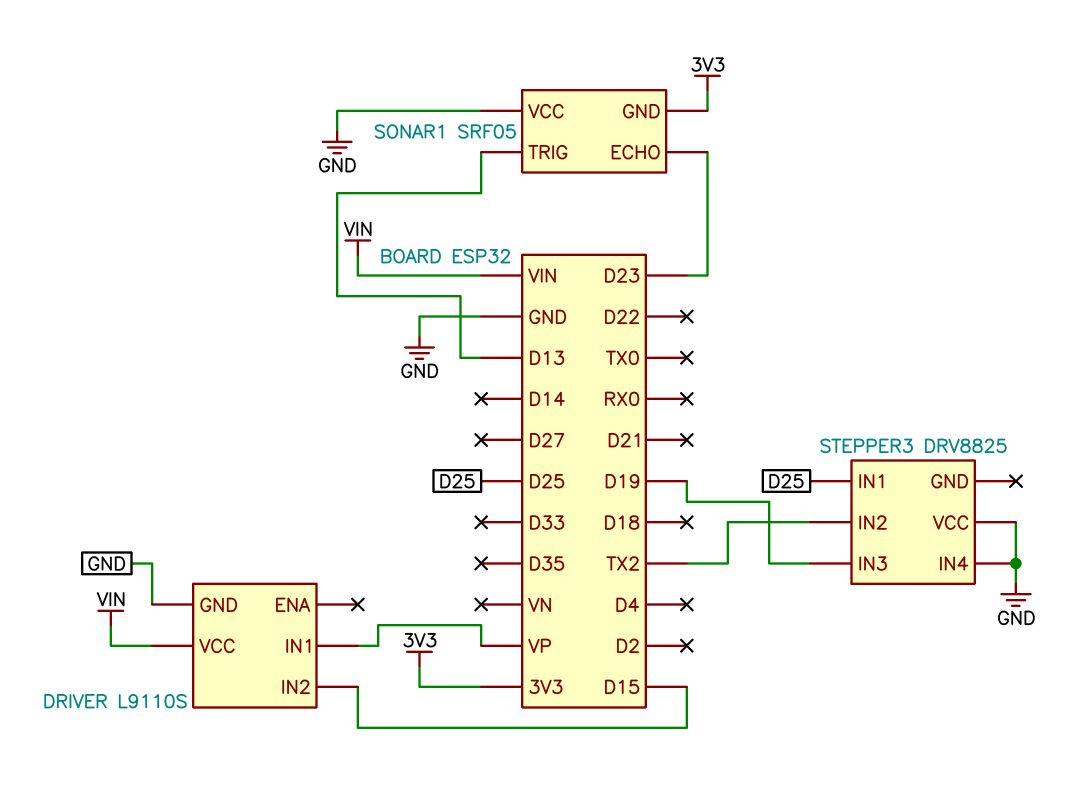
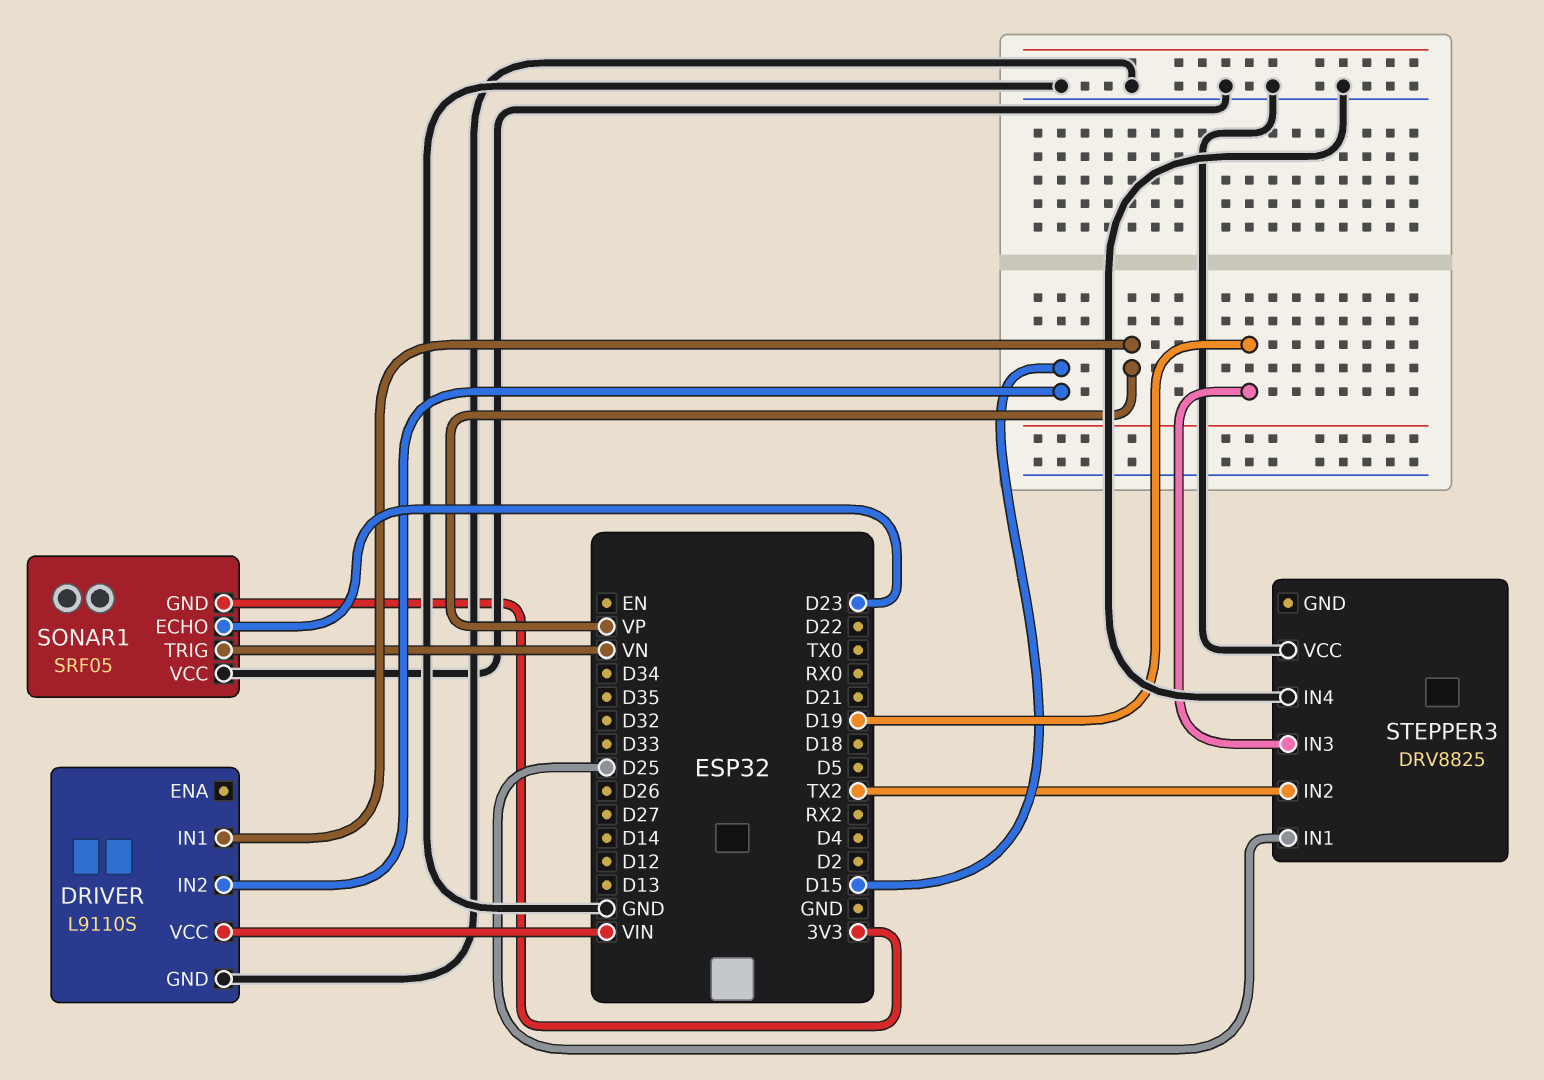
SONAR1 pin TRIG: D13 -> VN

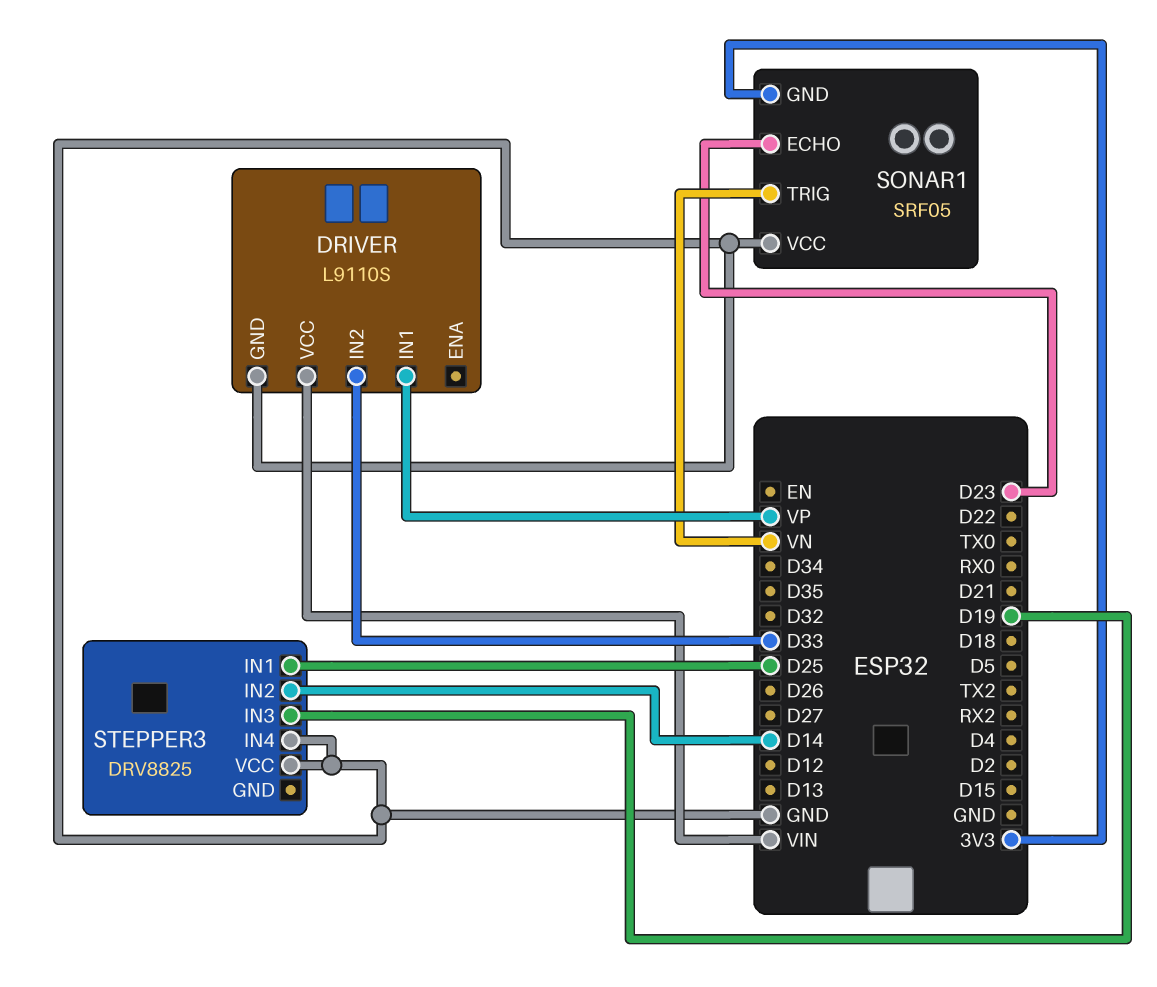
DRIVER pin IN2: D15 -> D33
STEPPER3 pin IN2: TX2 -> D14

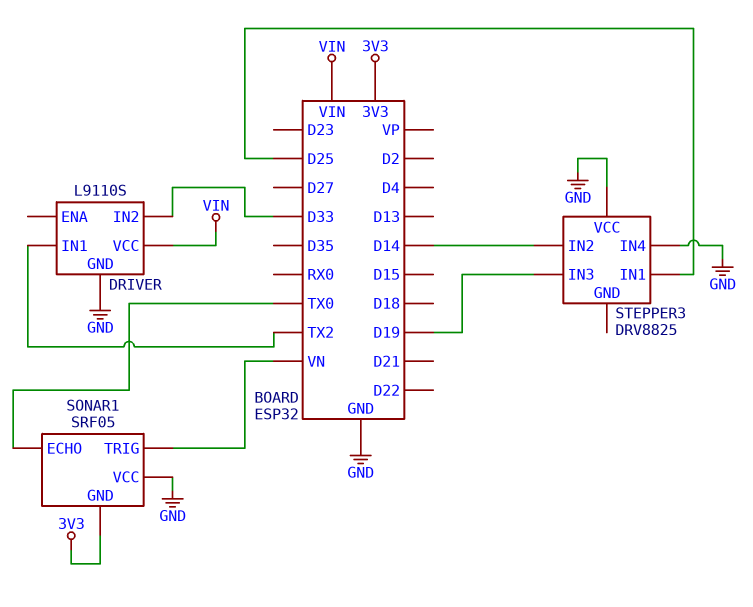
DRIVER pin IN1: VP -> TX2
SONAR1 pin ECHO: D23 -> TX0

